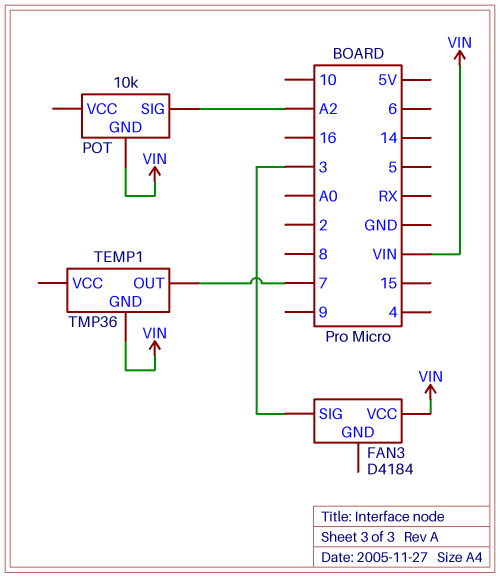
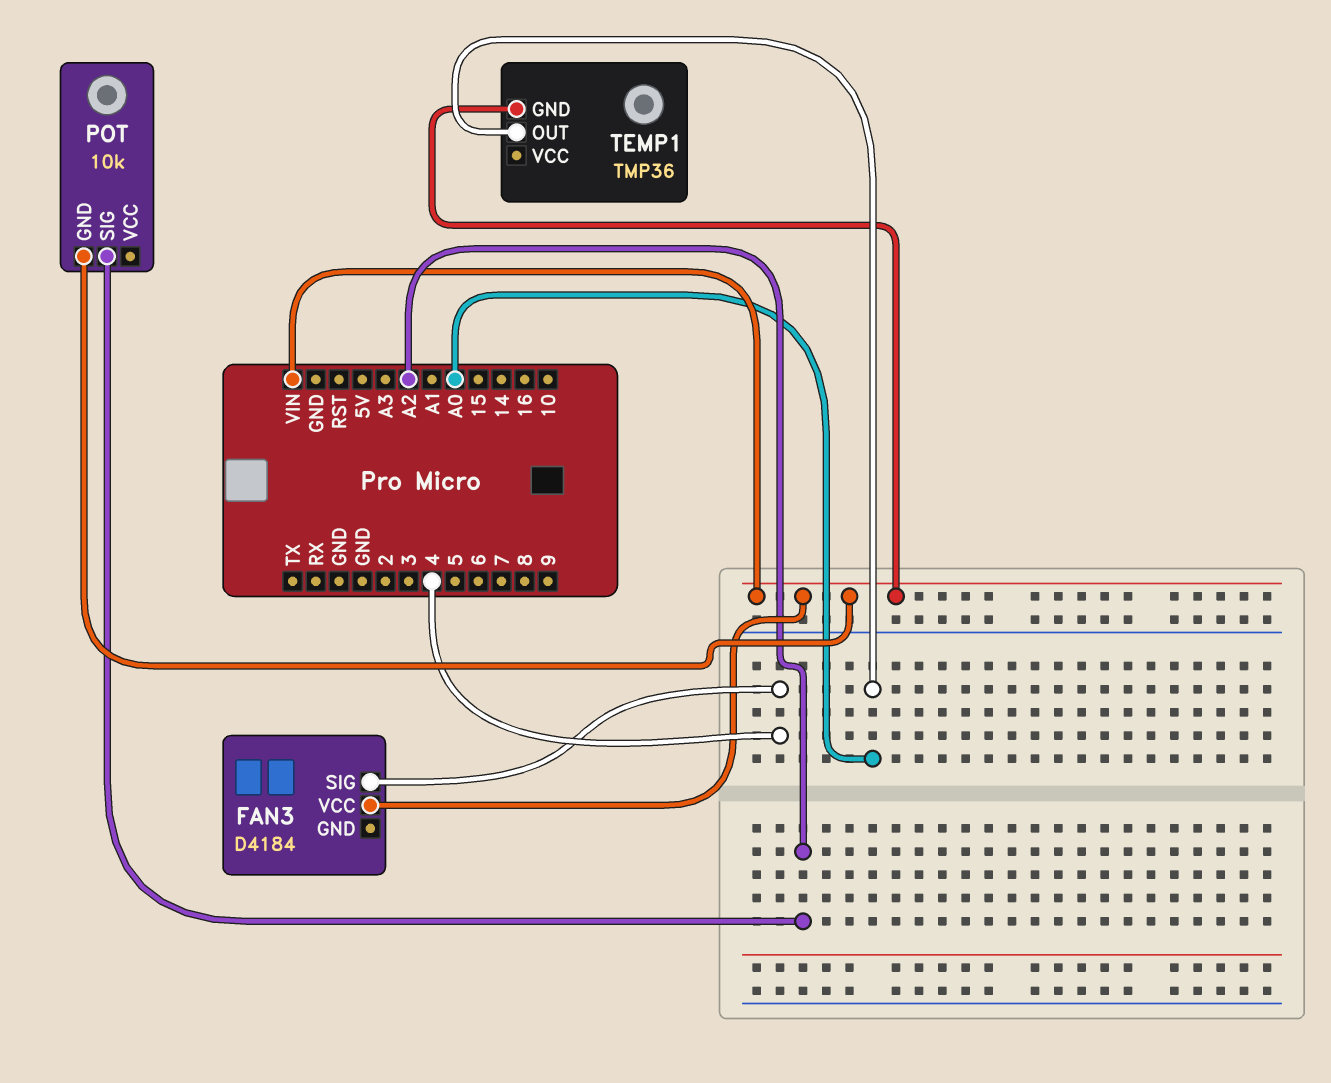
FAN3 pin SIG: 3 -> 4
TEMP1 pin OUT: 7 -> A0

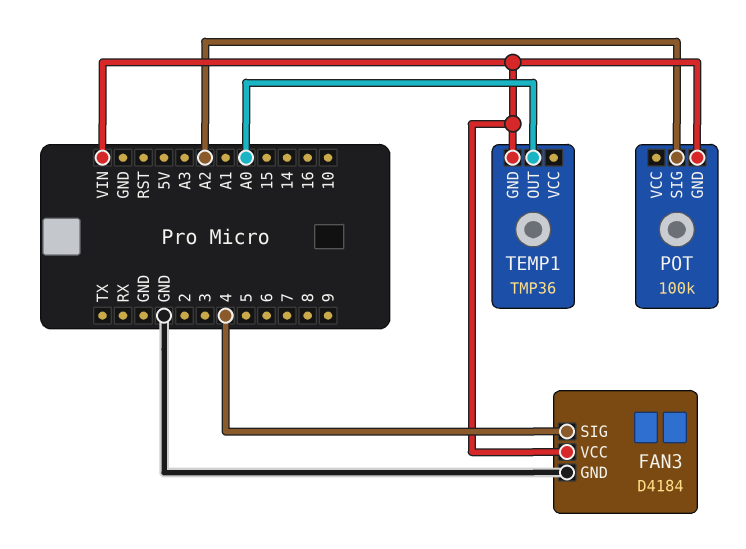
FAN3 pin GND: none -> GND
POT: 10k -> 100k

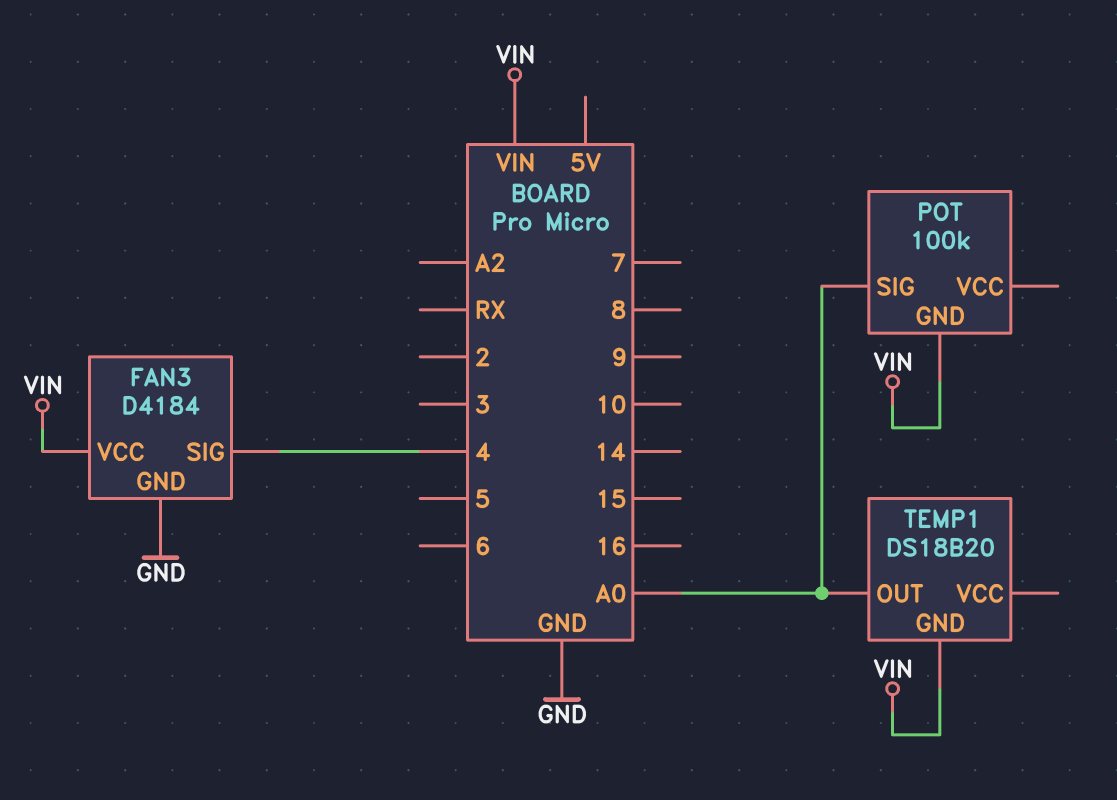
POT pin SIG: A2 -> A0
TEMP1: TMP36 -> DS18B20

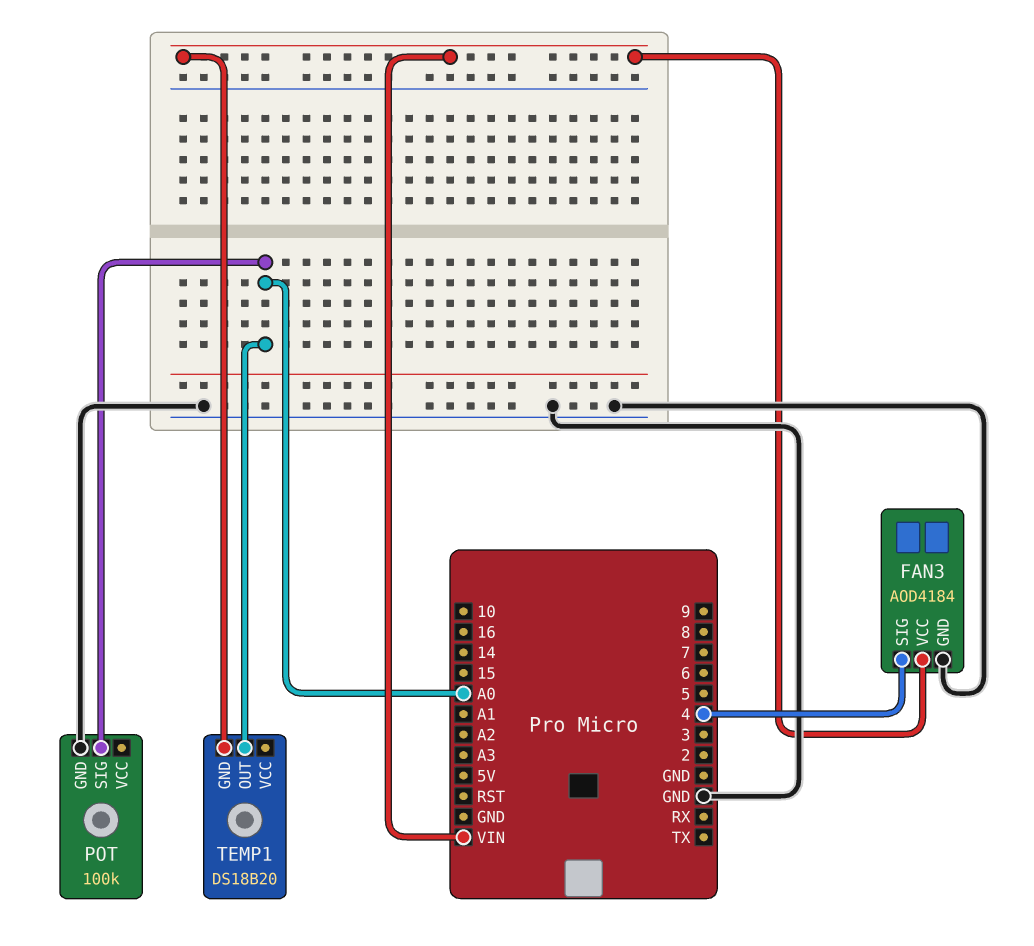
FAN3: D4184 -> AOD4184
POT pin GND: VIN -> GND

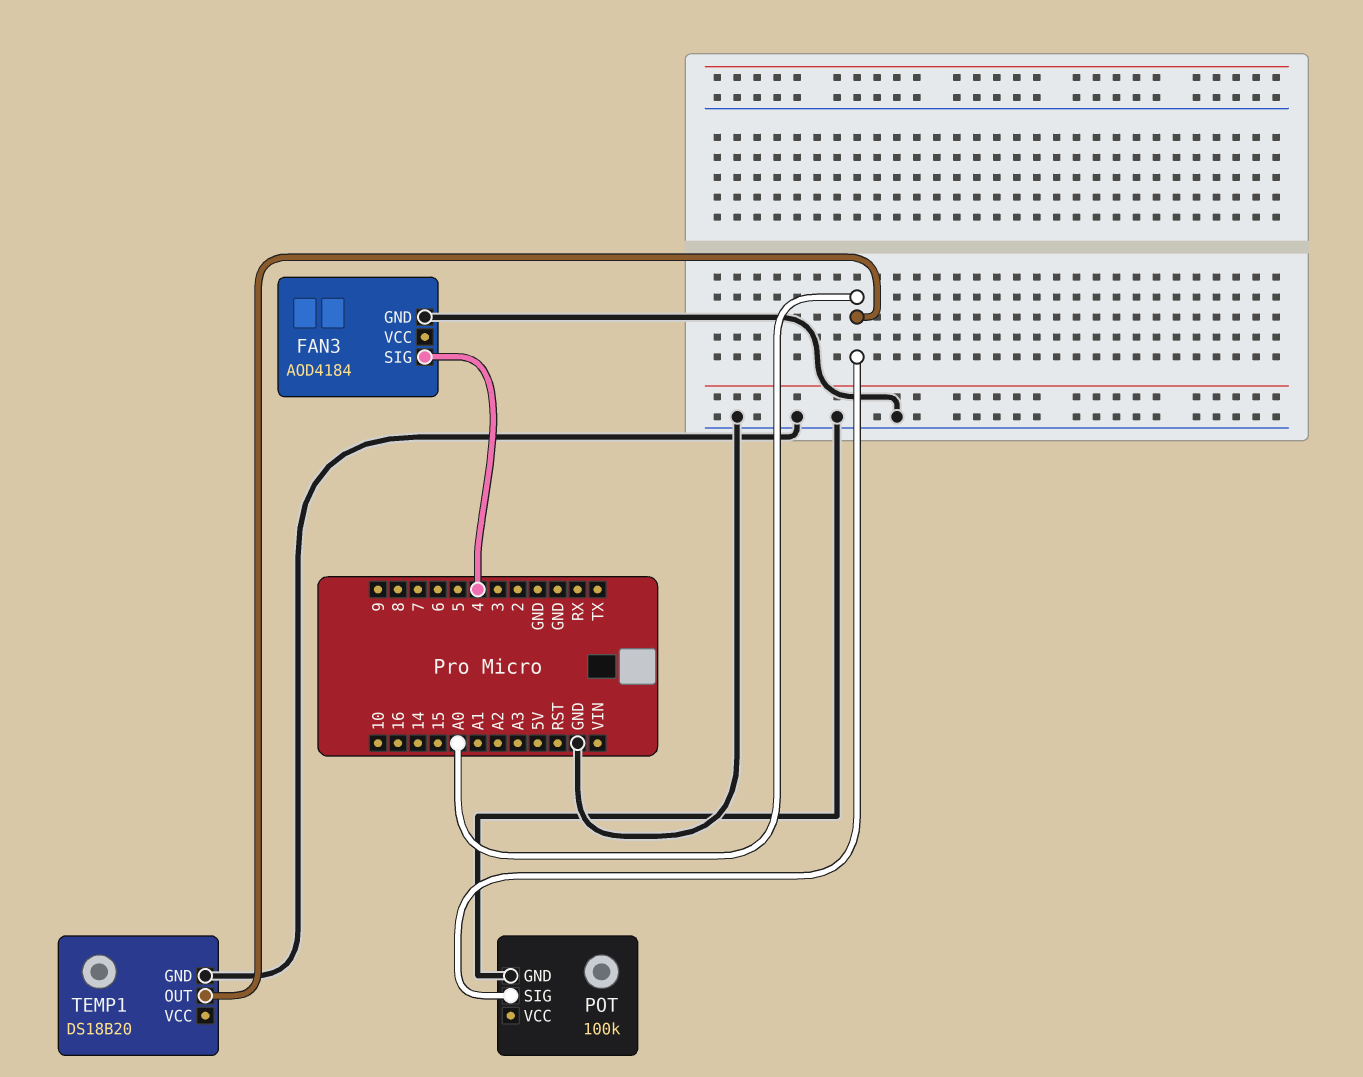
FAN3 pin VCC: VIN -> none
TEMP1 pin GND: VIN -> GND

